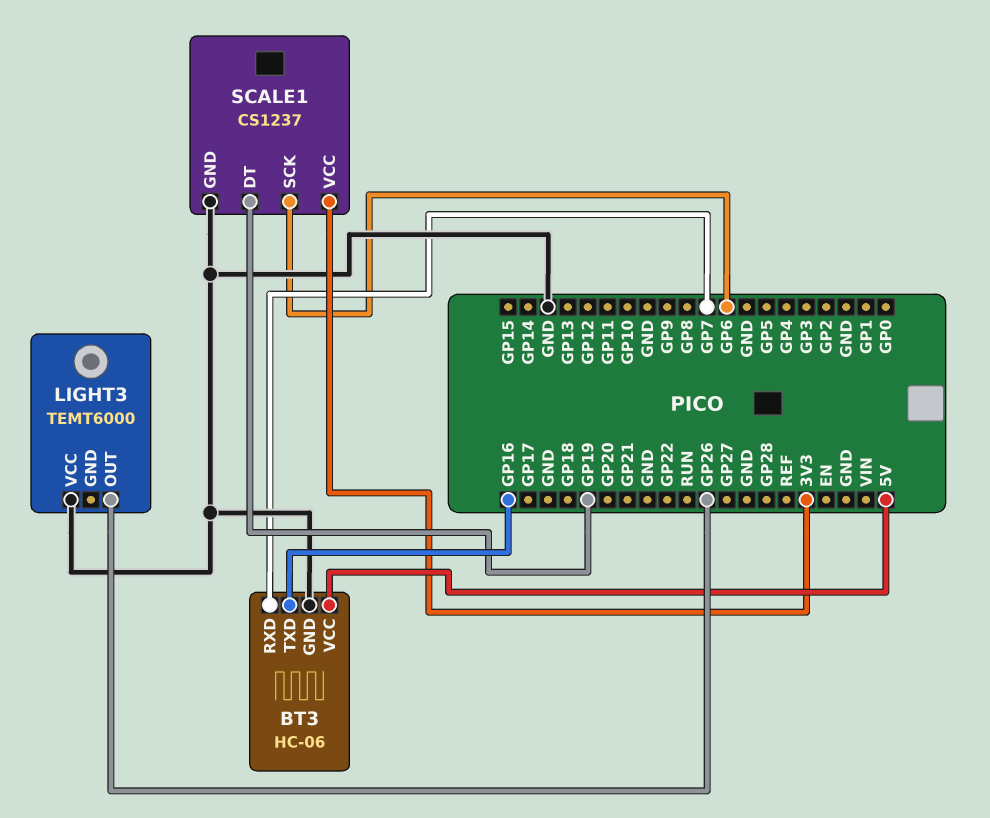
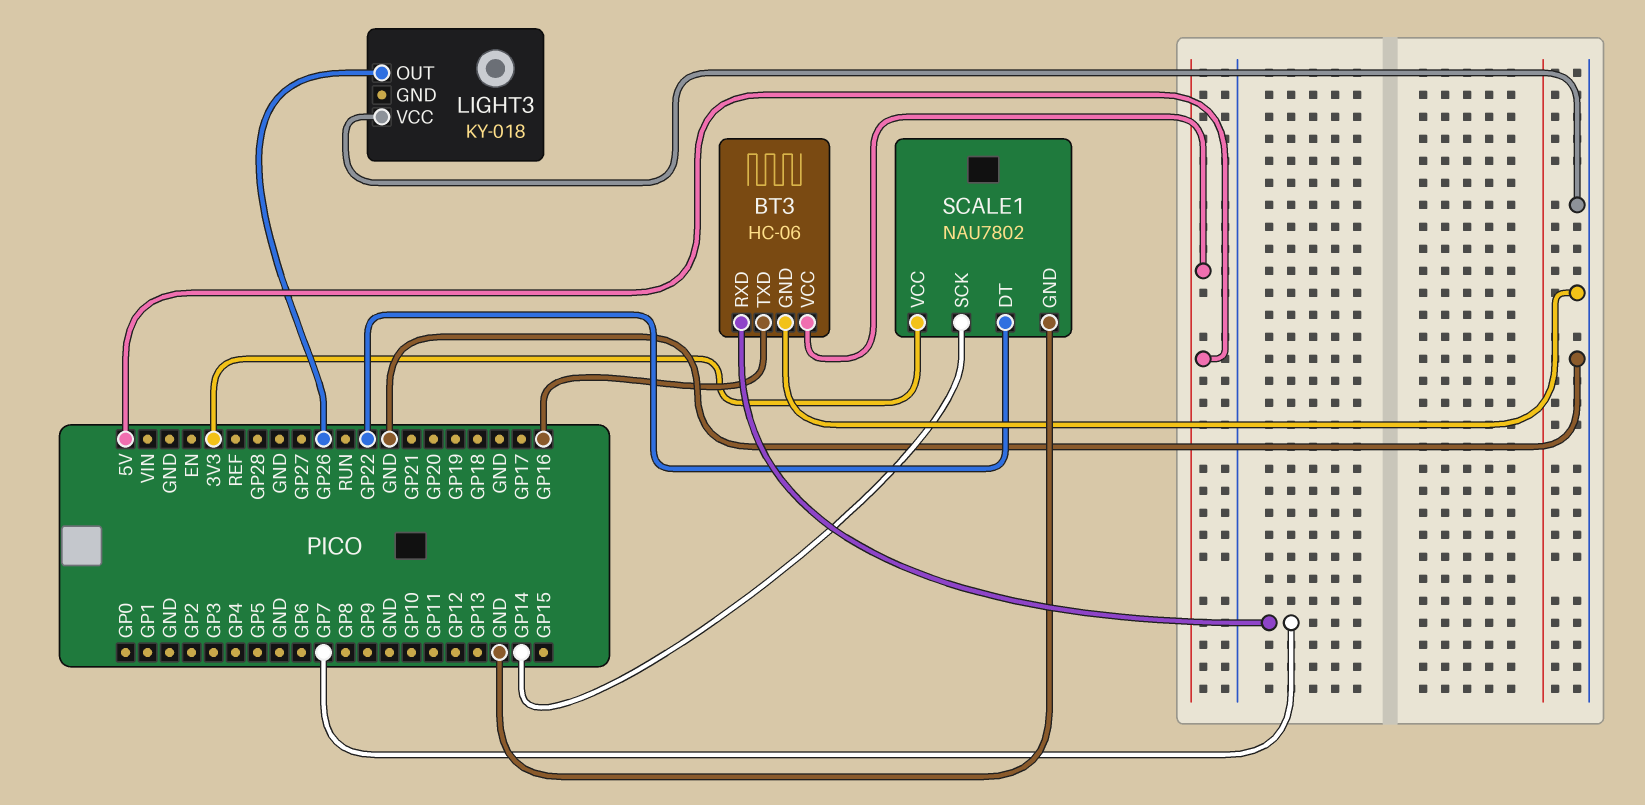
LIGHT3: TEMT6000 -> KY-018
SCALE1: CS1237 -> NAU7802
SCALE1 pin DT: GP19 -> GP22
SCALE1 pin SCK: GP6 -> GP14

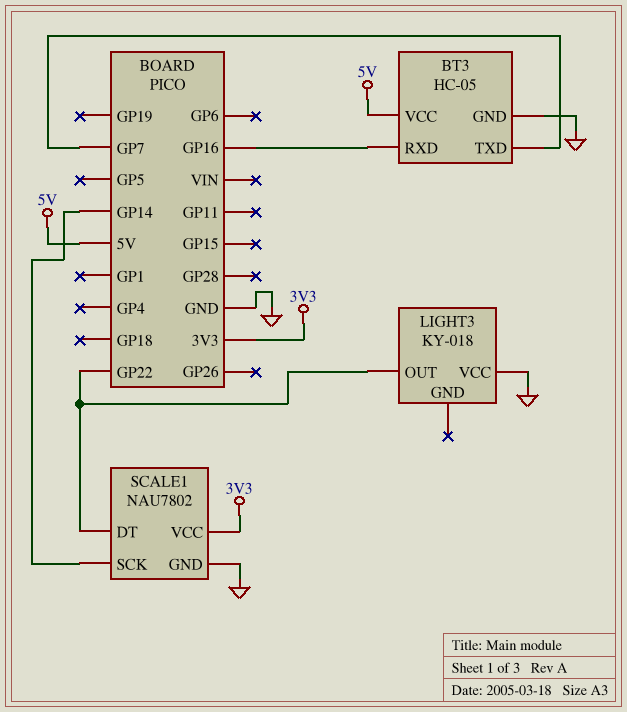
BT3: HC-06 -> HC-05
BT3 pin RXD: GP7 -> GP16
BT3 pin TXD: GP16 -> GP7
LIGHT3 pin OUT: GP26 -> GP22

